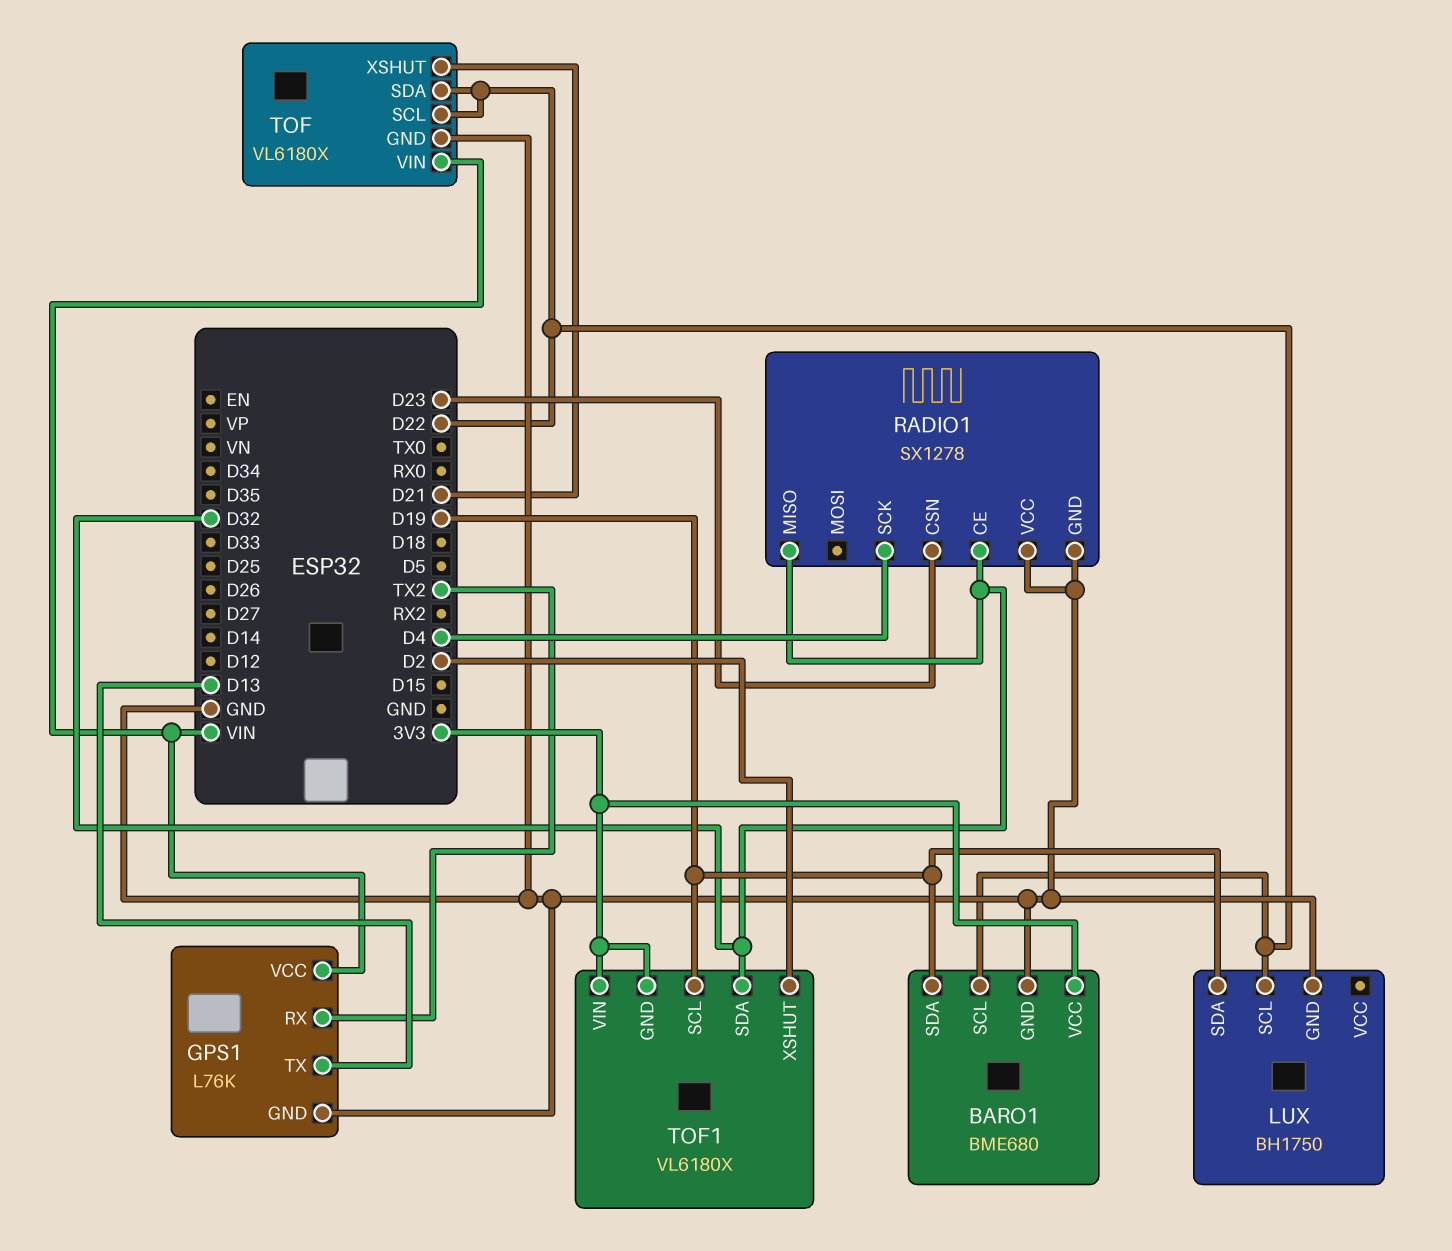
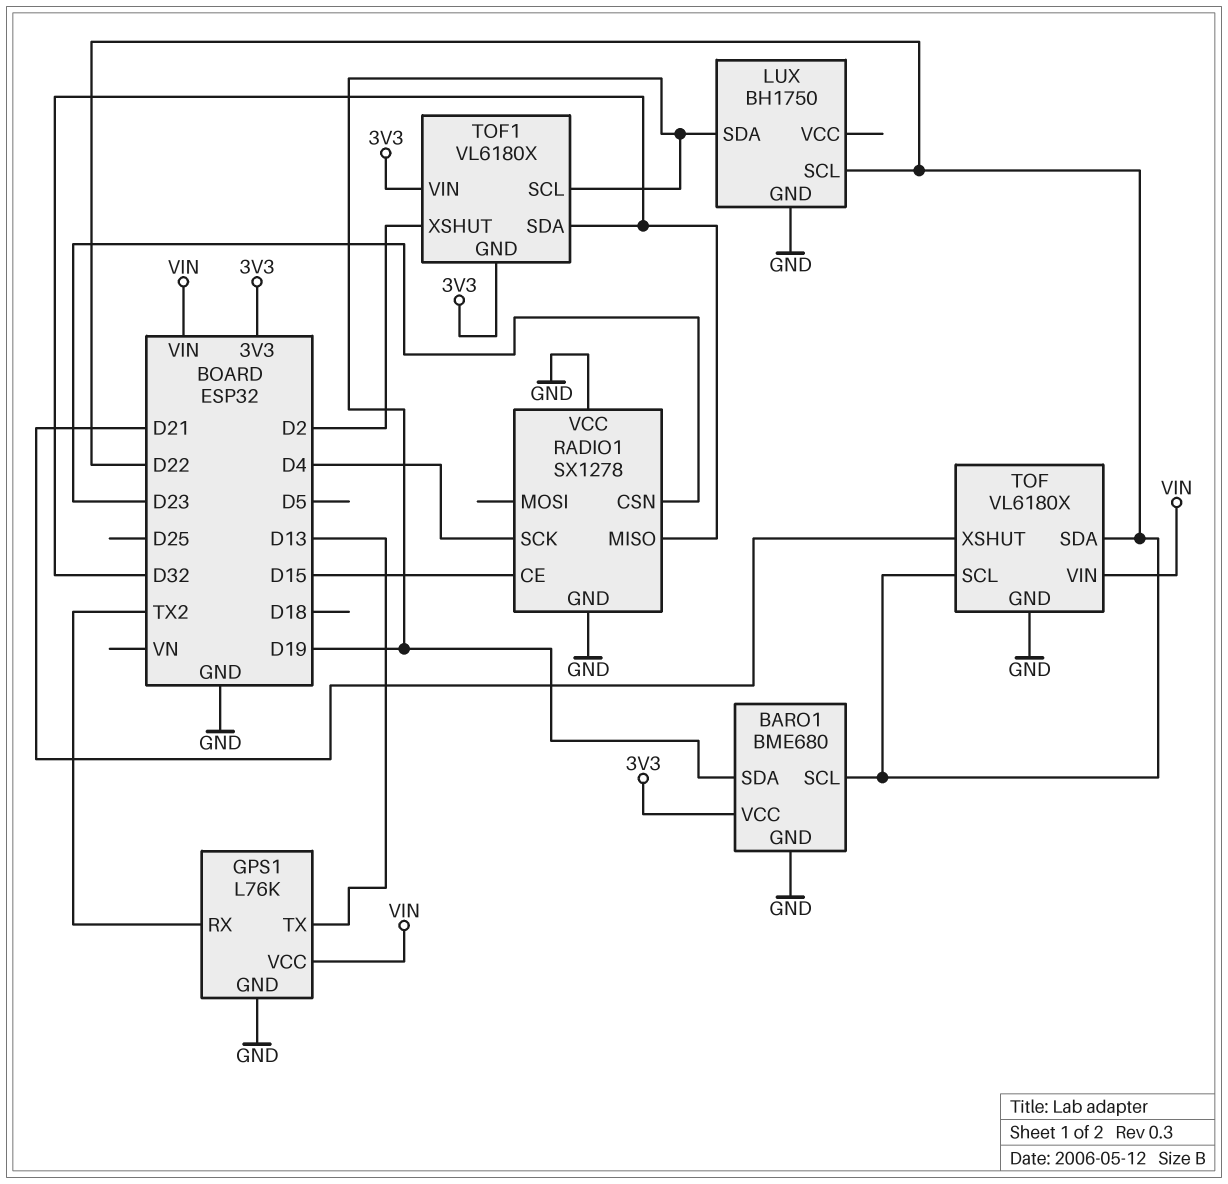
RADIO1 pin CE: D32 -> D15

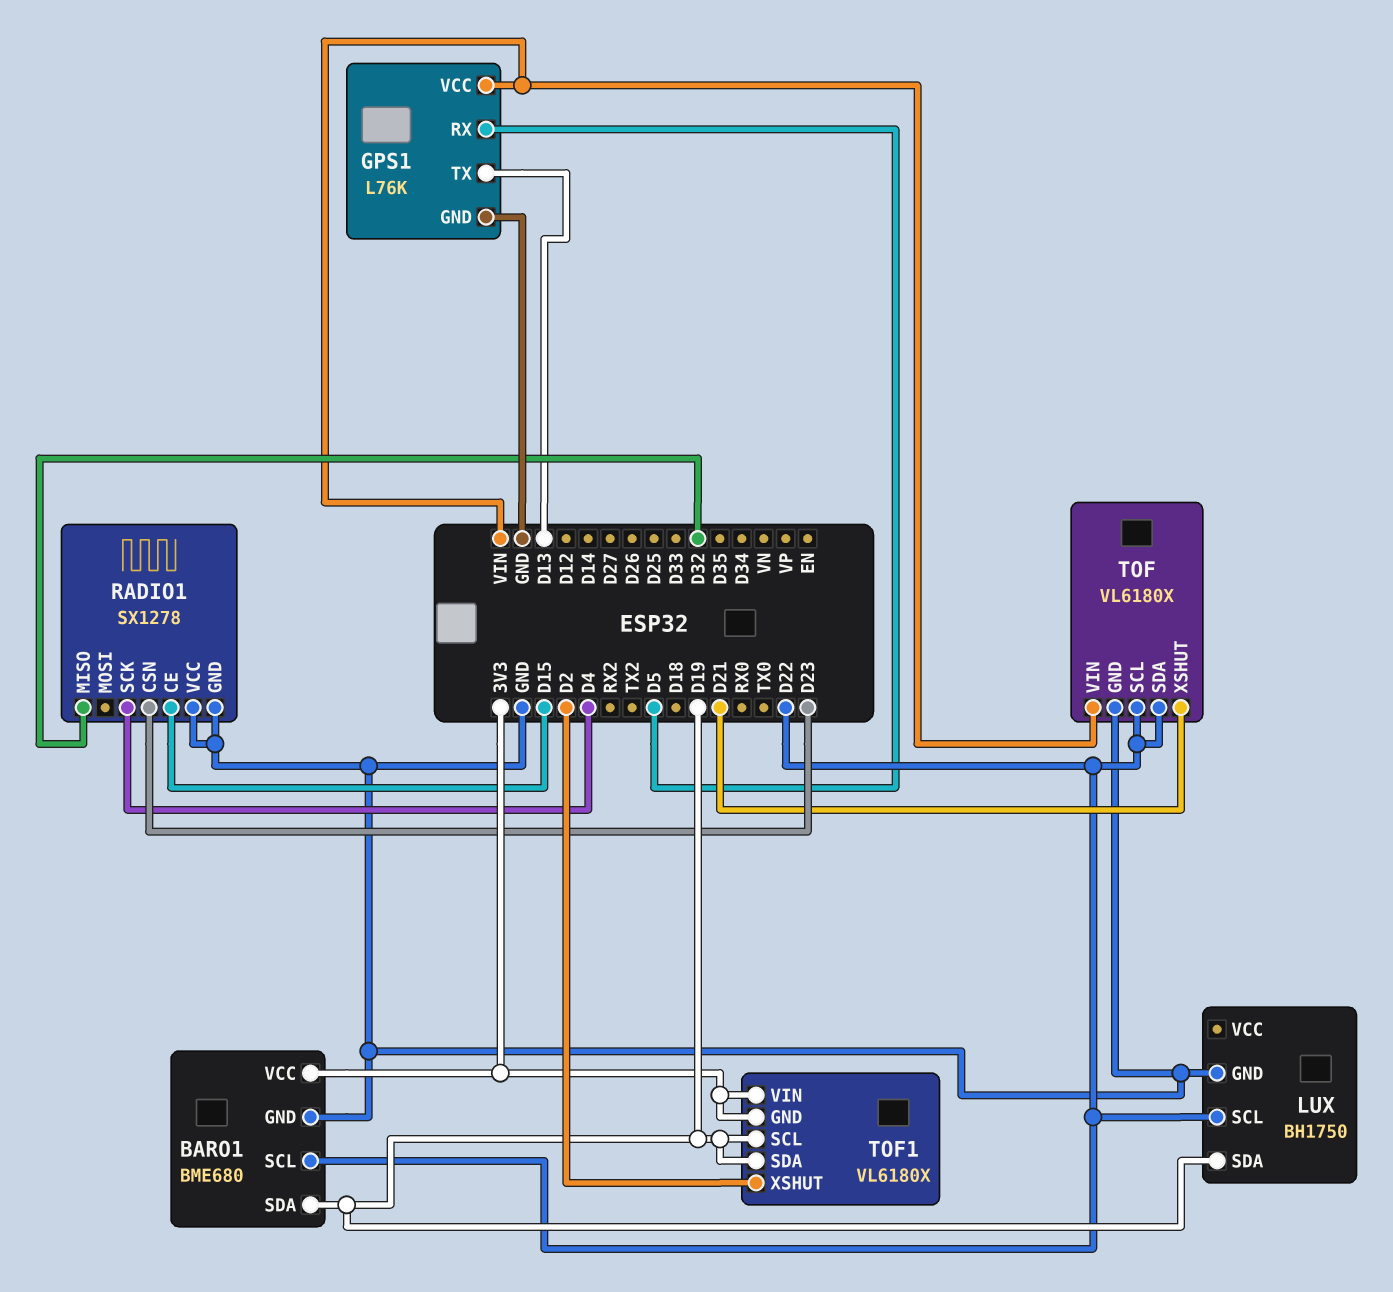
GPS1 pin RX: TX2 -> D5
TOF1 pin SDA: D32 -> D19

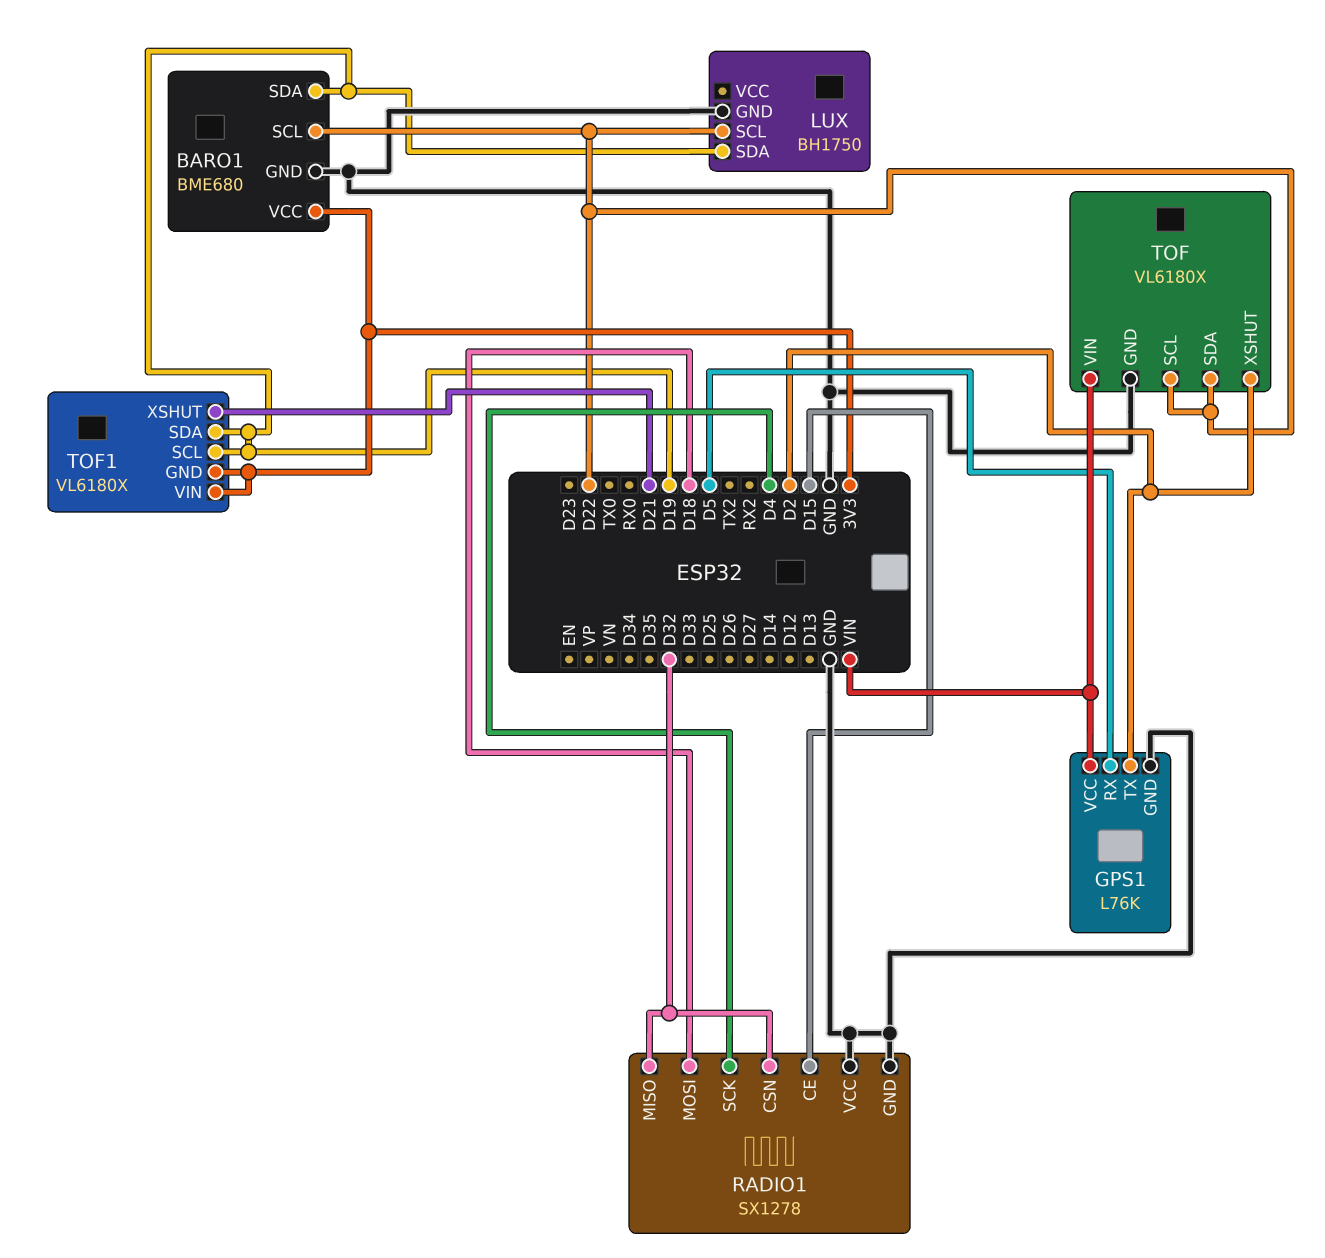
GPS1 pin TX: D13 -> D2
RADIO1 pin CSN: D23 -> D32
RADIO1 pin MOSI: none -> D18
TOF pin XSHUT: D21 -> D2
TOF1 pin XSHUT: D2 -> D21

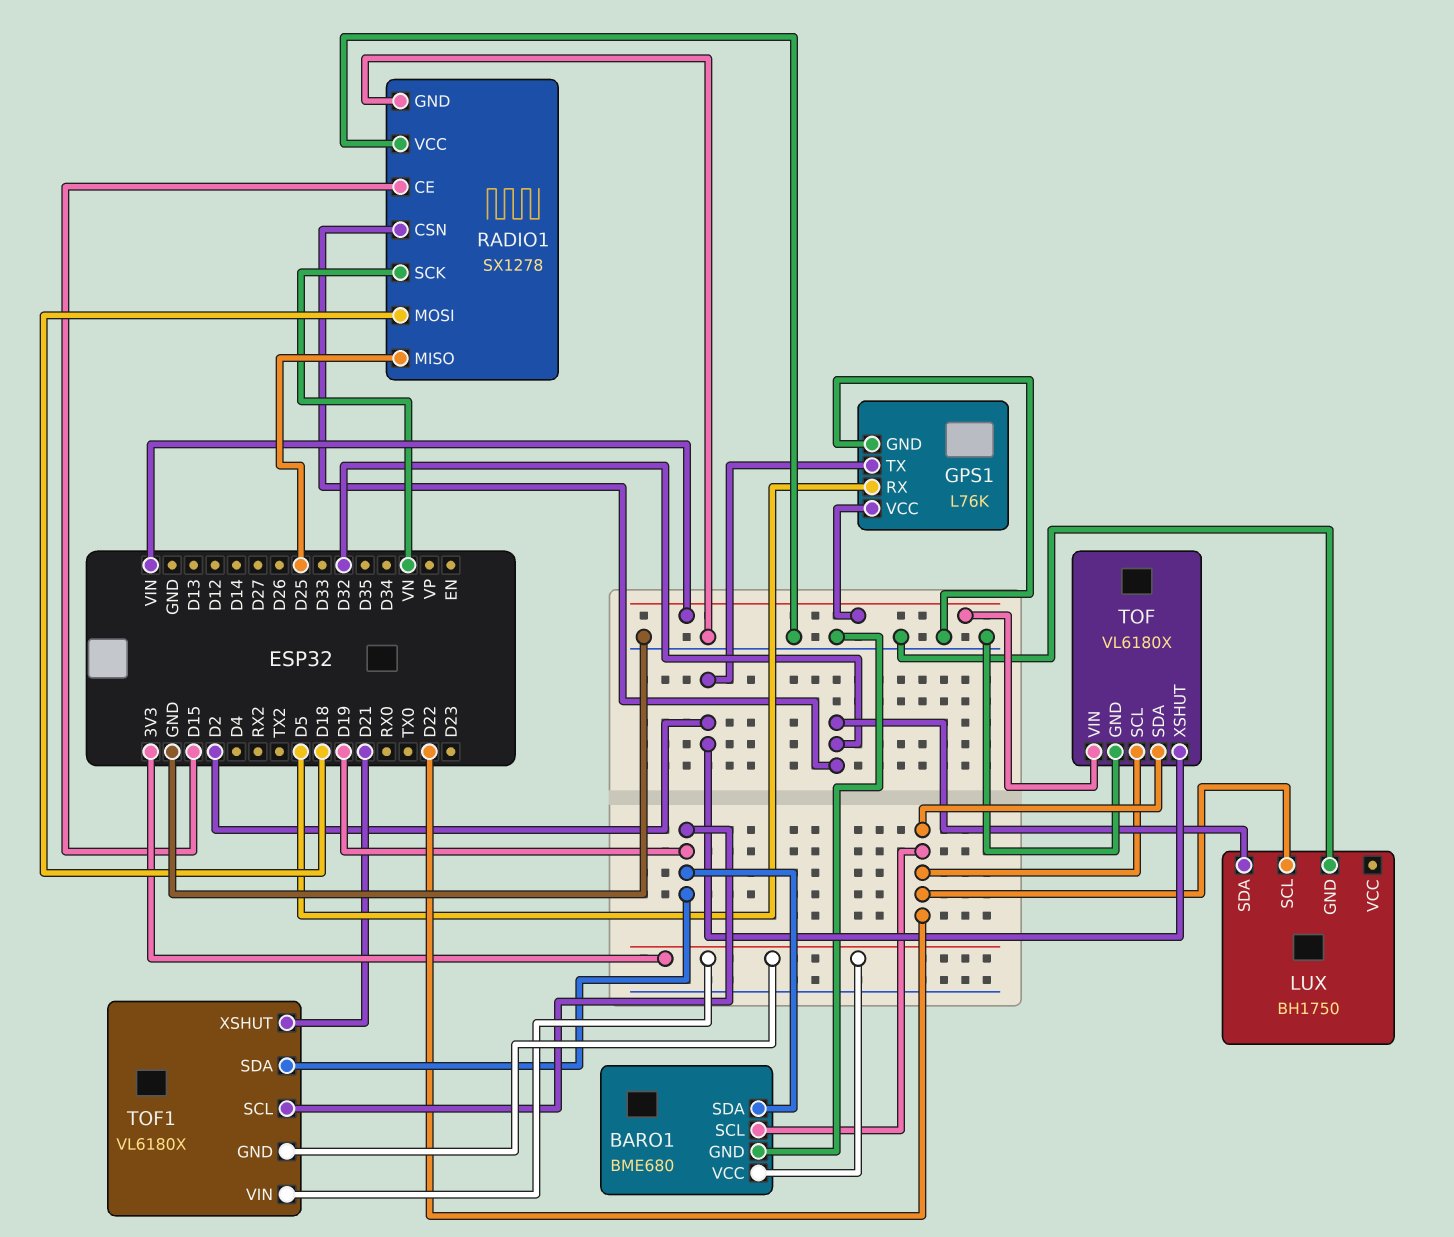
LUX pin SDA: D19 -> D32
RADIO1 pin MISO: D32 -> D25
RADIO1 pin SCK: D4 -> VN

